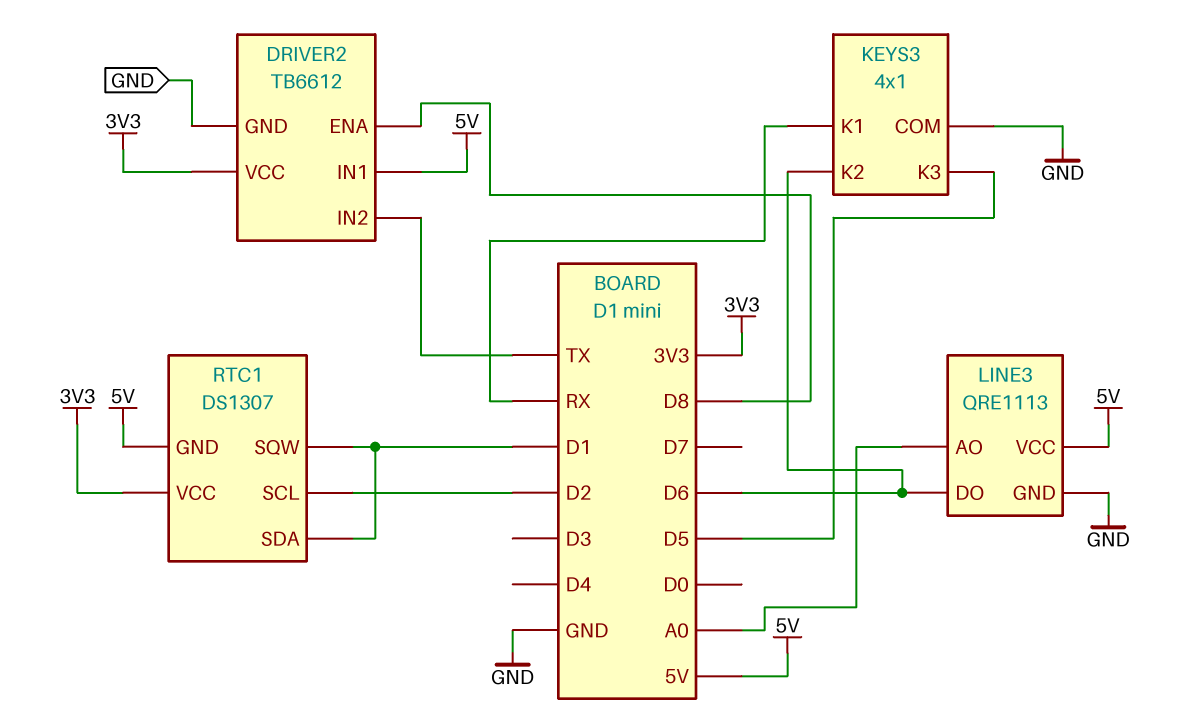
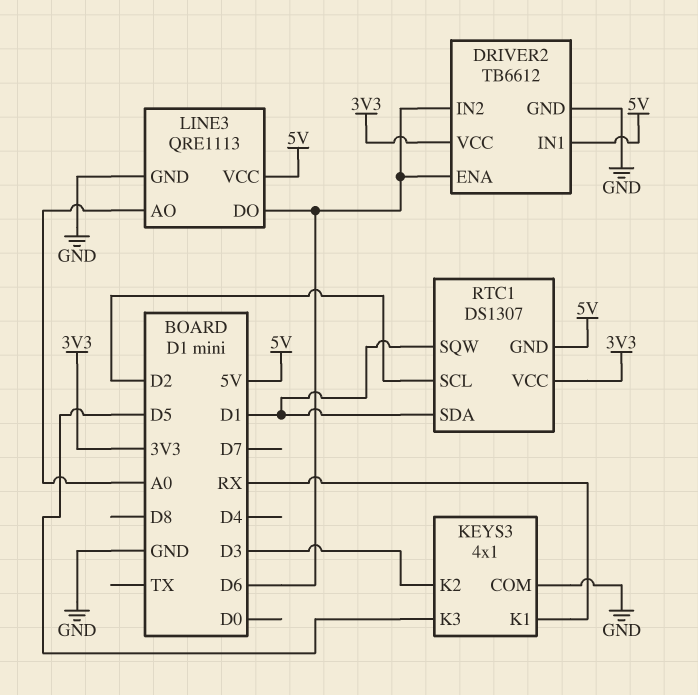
DRIVER2 pin ENA: D8 -> D6
DRIVER2 pin IN2: TX -> D6
KEYS3 pin K2: D6 -> D3

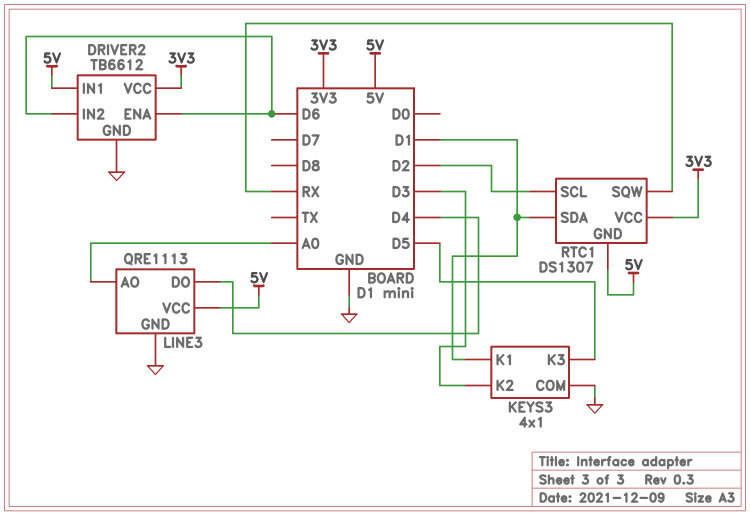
KEYS3 pin K1: RX -> D1
LINE3 pin DO: D6 -> D4
RTC1 pin SQW: D1 -> RX

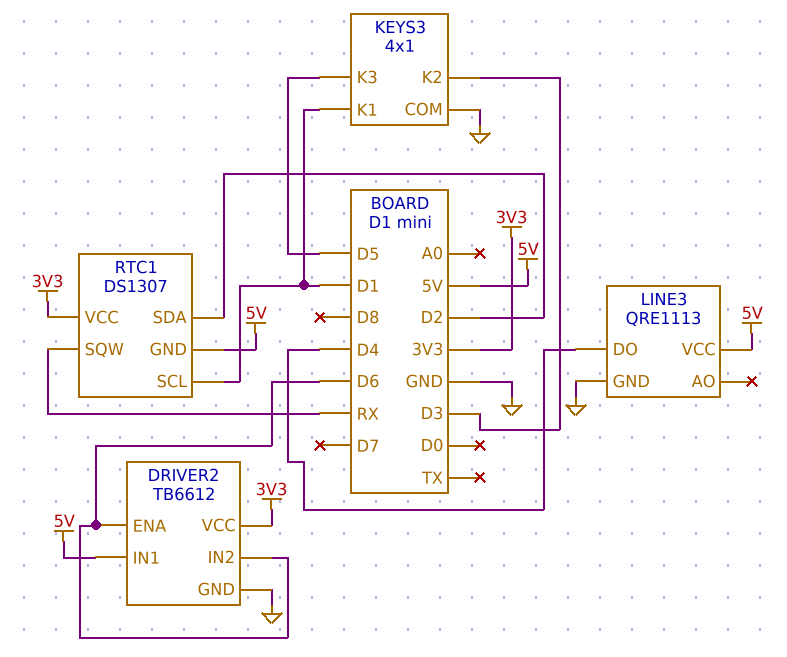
LINE3 pin AO: A0 -> none
RTC1 pin SCL: D2 -> D1
RTC1 pin SDA: D1 -> D2

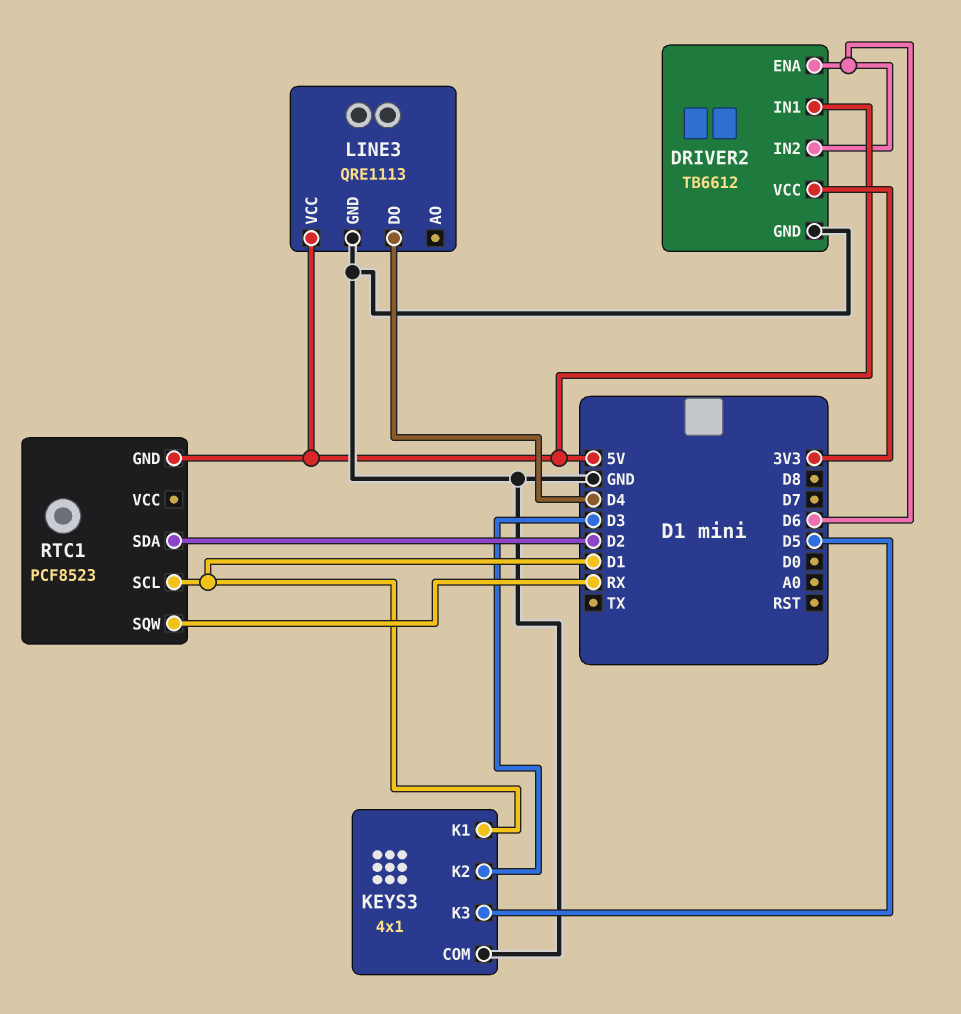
RTC1: DS1307 -> PCF8523
RTC1 pin VCC: 3V3 -> none

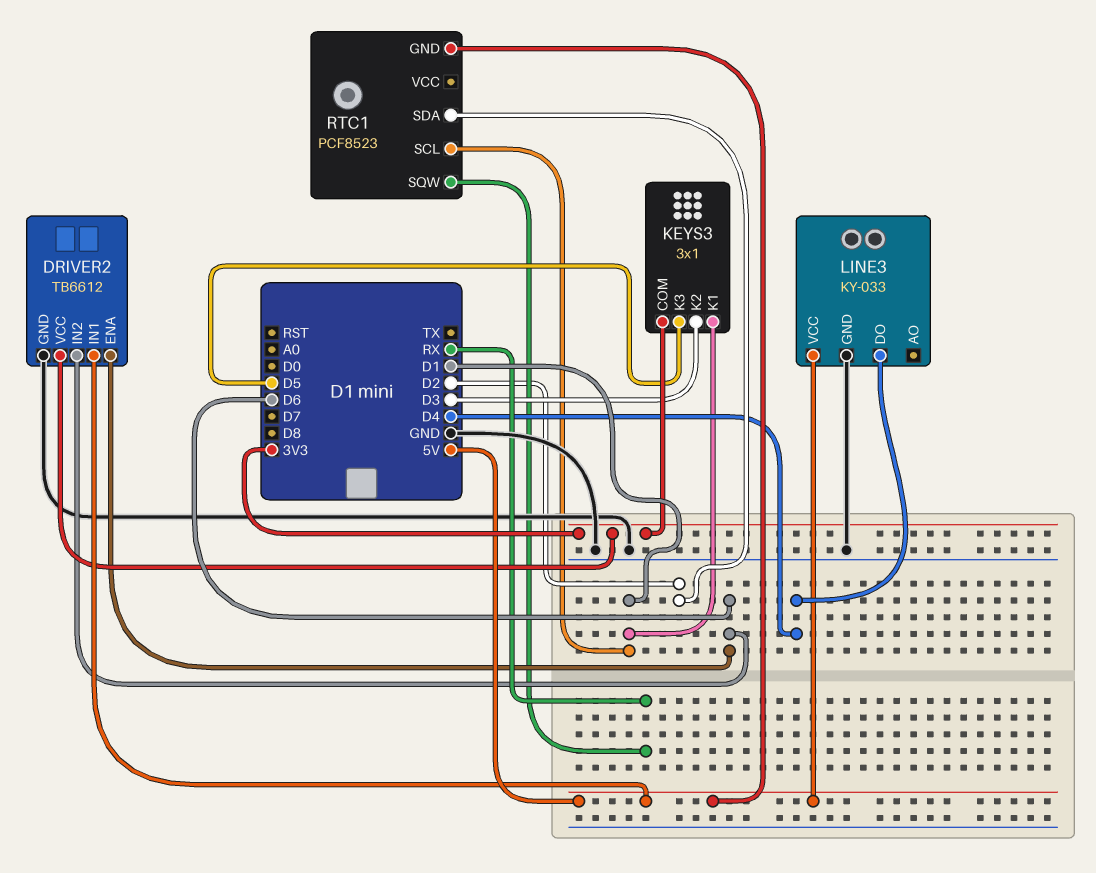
KEYS3: 4x1 -> 3x1
KEYS3 pin COM: GND -> 3V3
LINE3: QRE1113 -> KY-033

